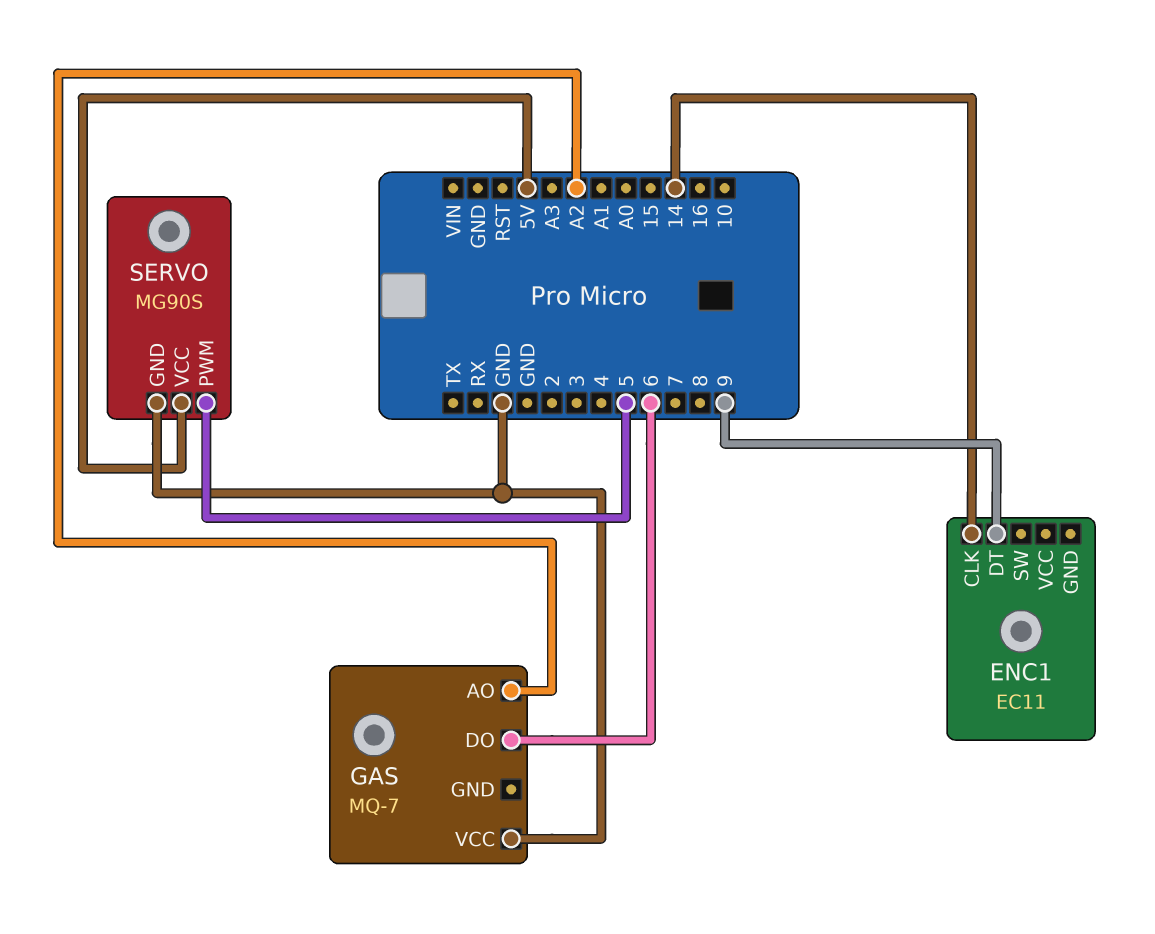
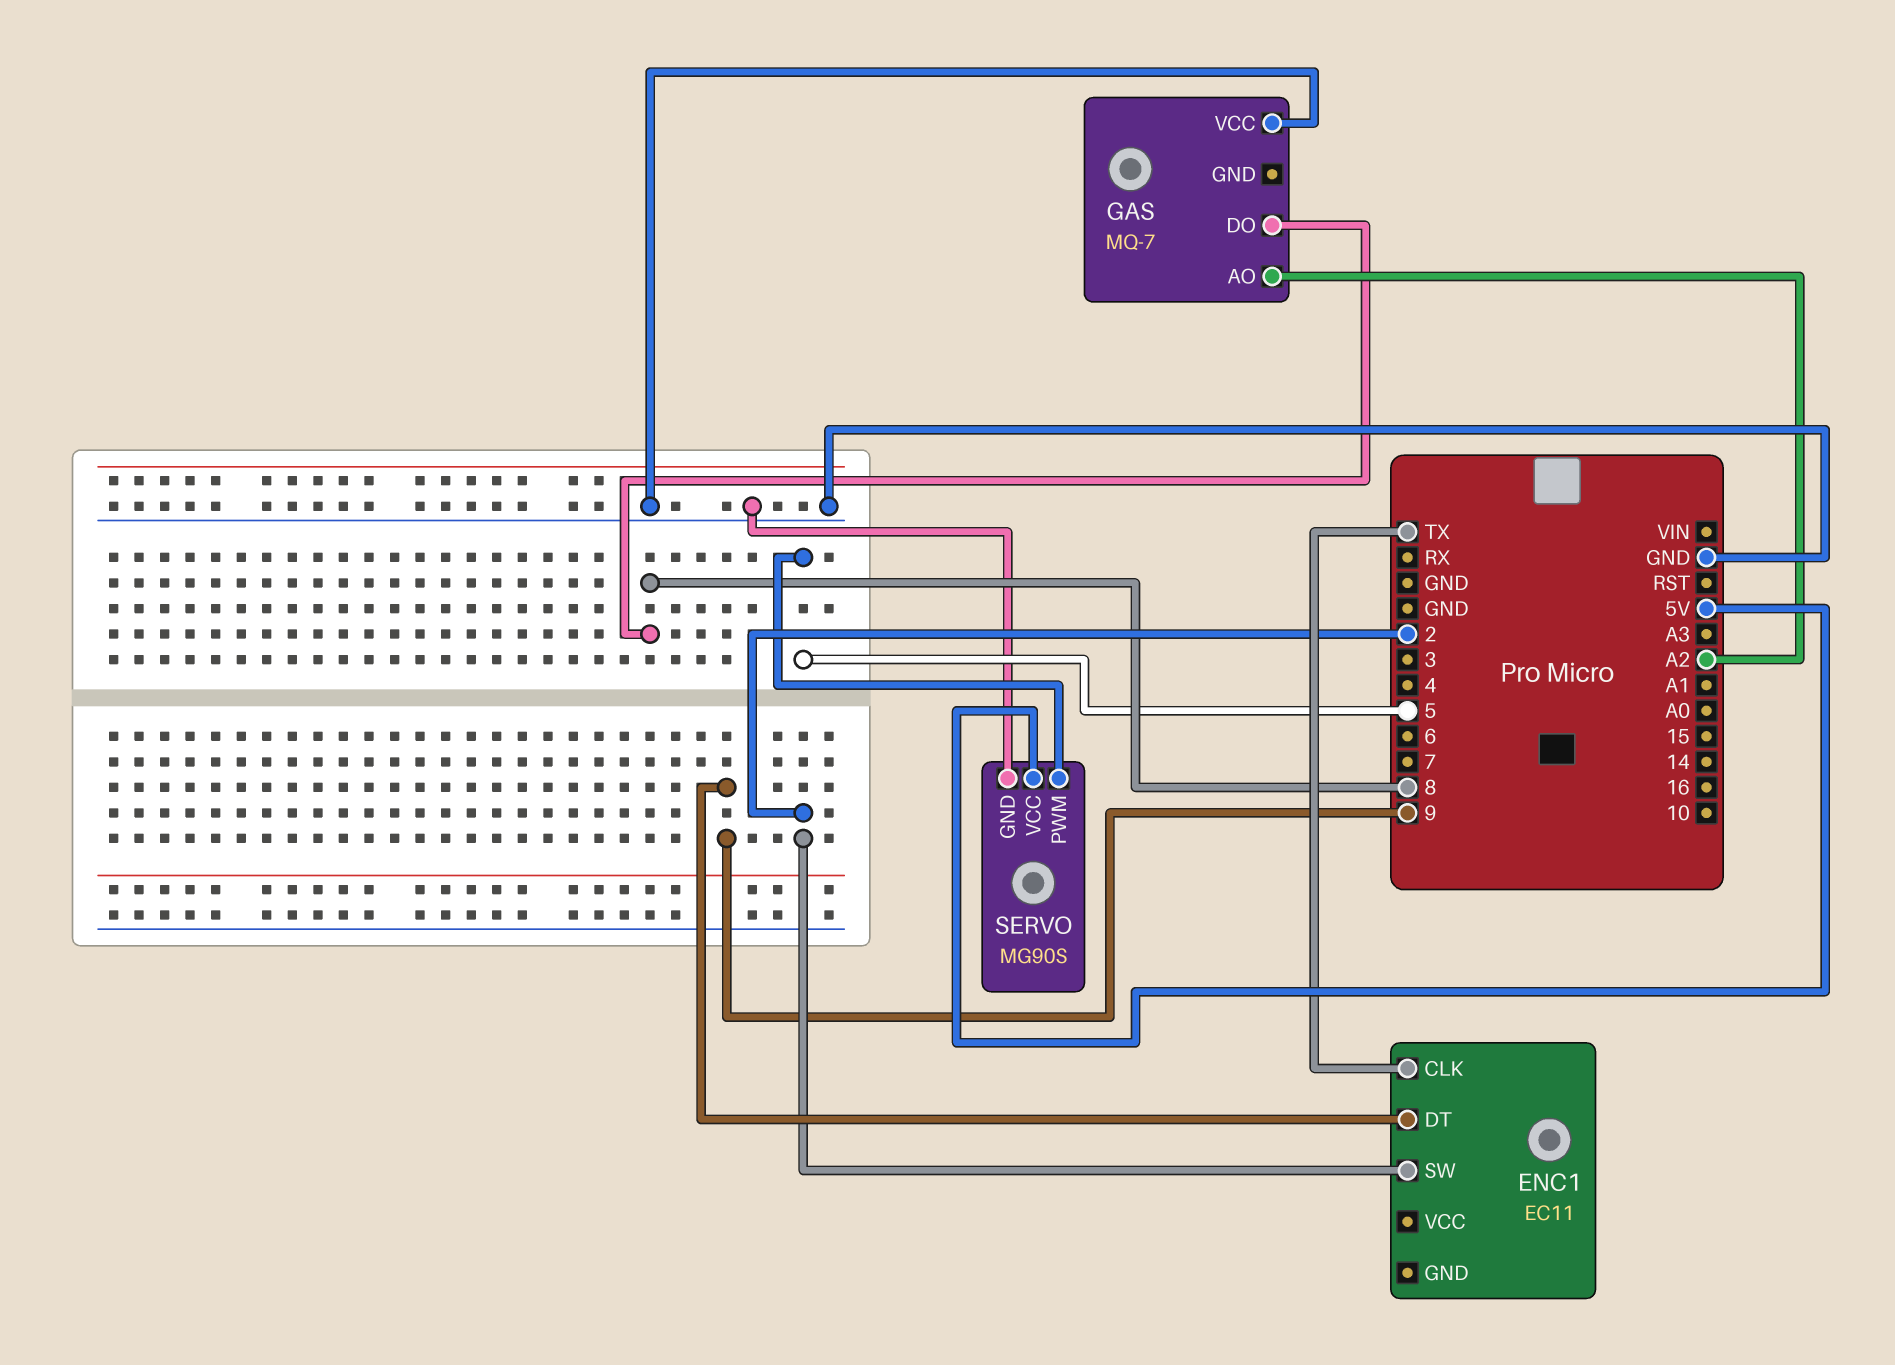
ENC1 pin CLK: 14 -> TX
ENC1 pin SW: none -> 2
GAS pin DO: 6 -> 8

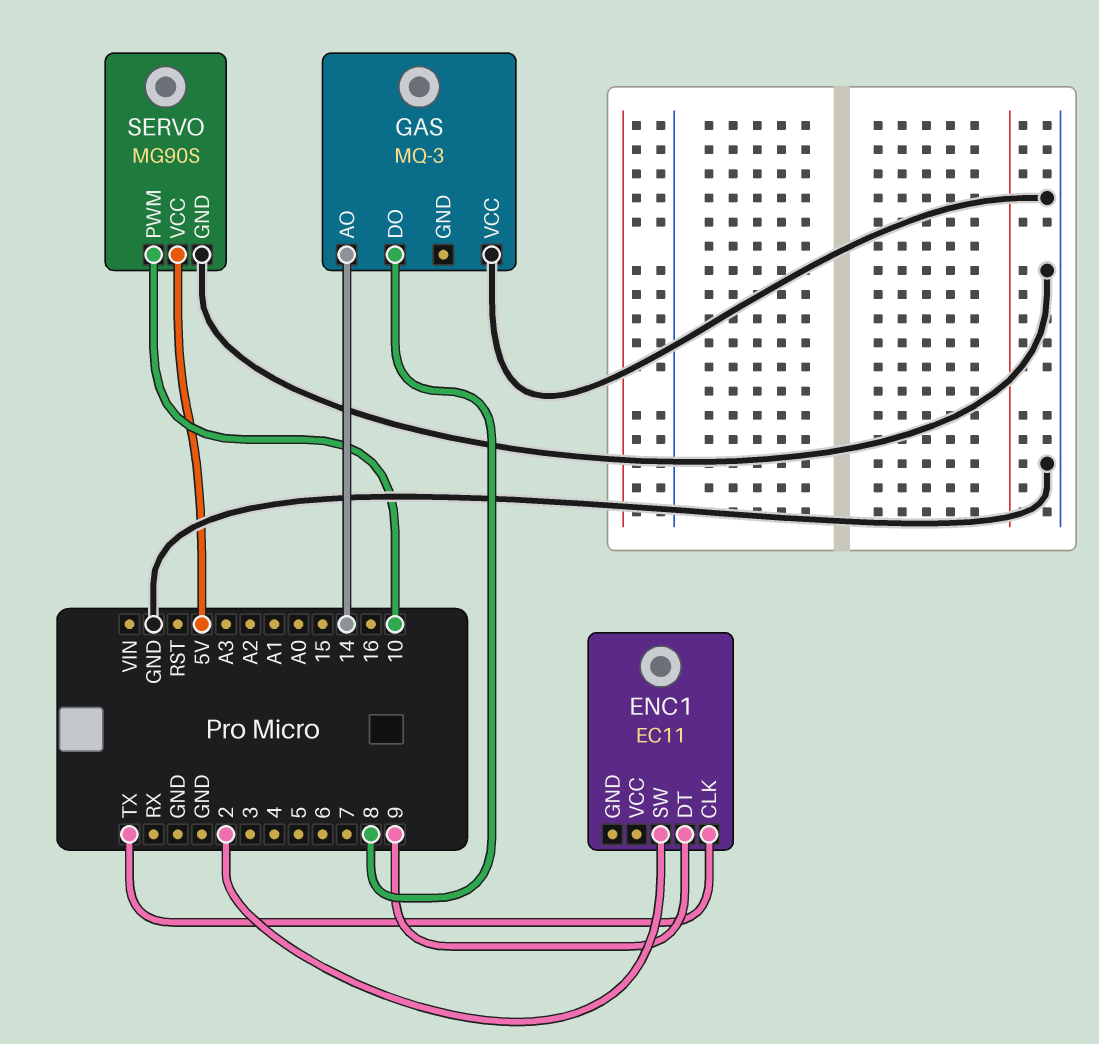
GAS: MQ-7 -> MQ-3
GAS pin AO: A2 -> 14
SERVO pin PWM: 5 -> 10

